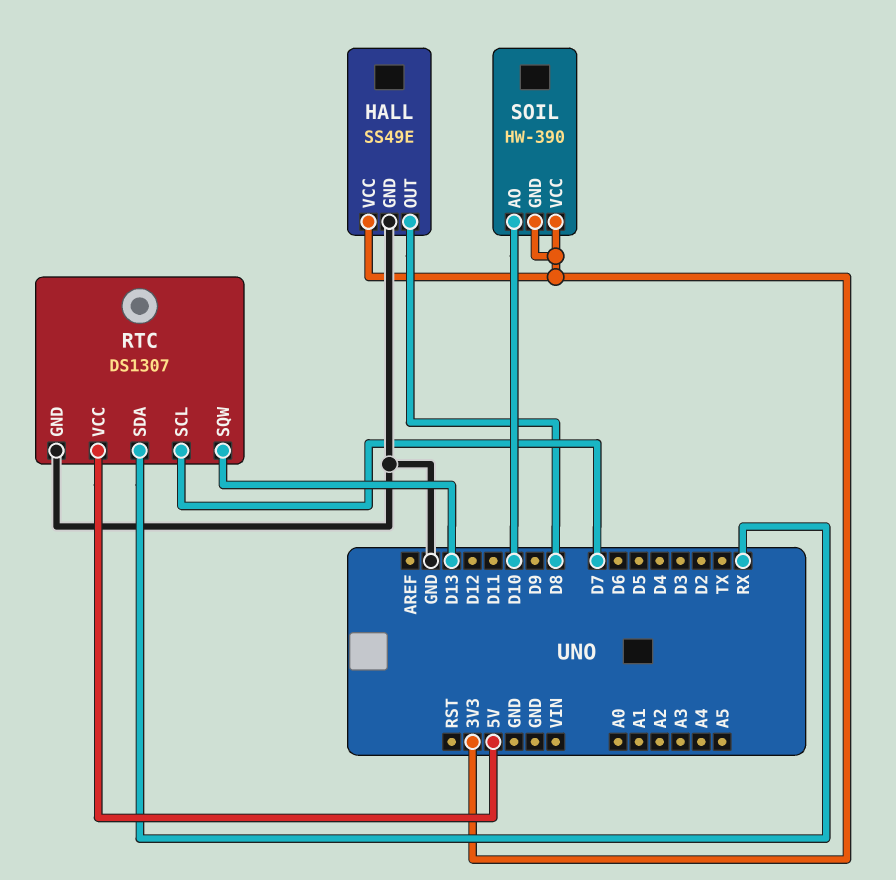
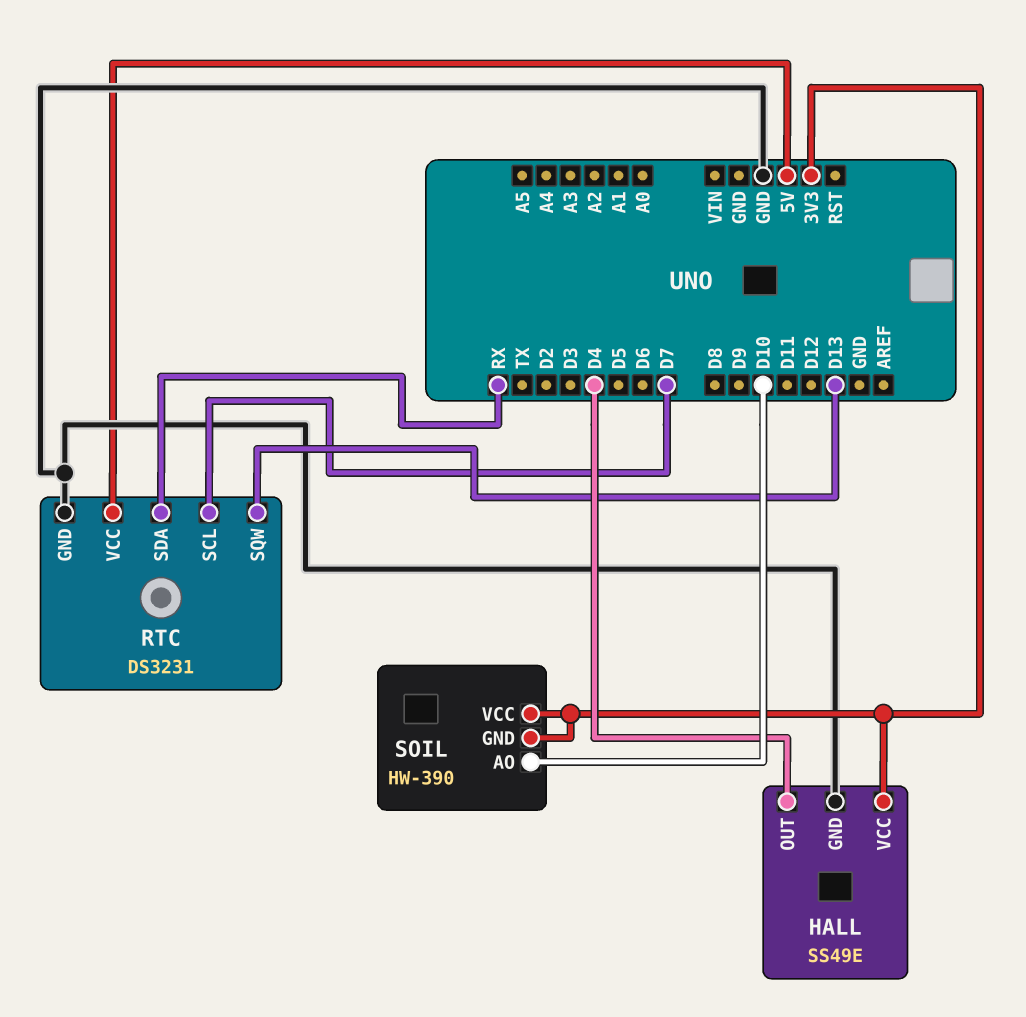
HALL pin OUT: D8 -> D4
RTC: DS1307 -> DS3231

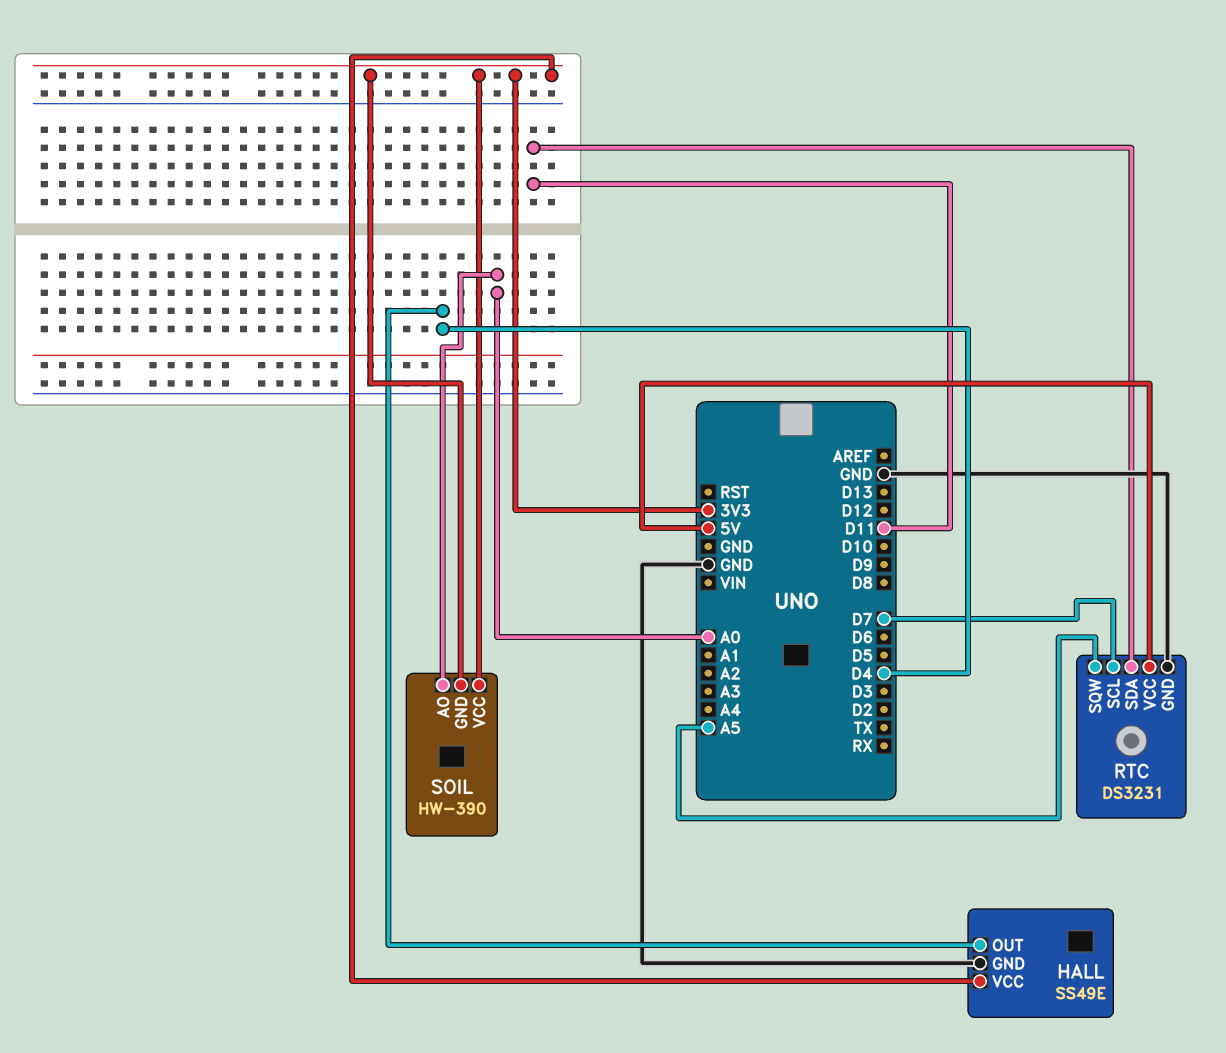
RTC pin SDA: RX -> D11
RTC pin SQW: D13 -> A5
SOIL pin AO: D10 -> A0

